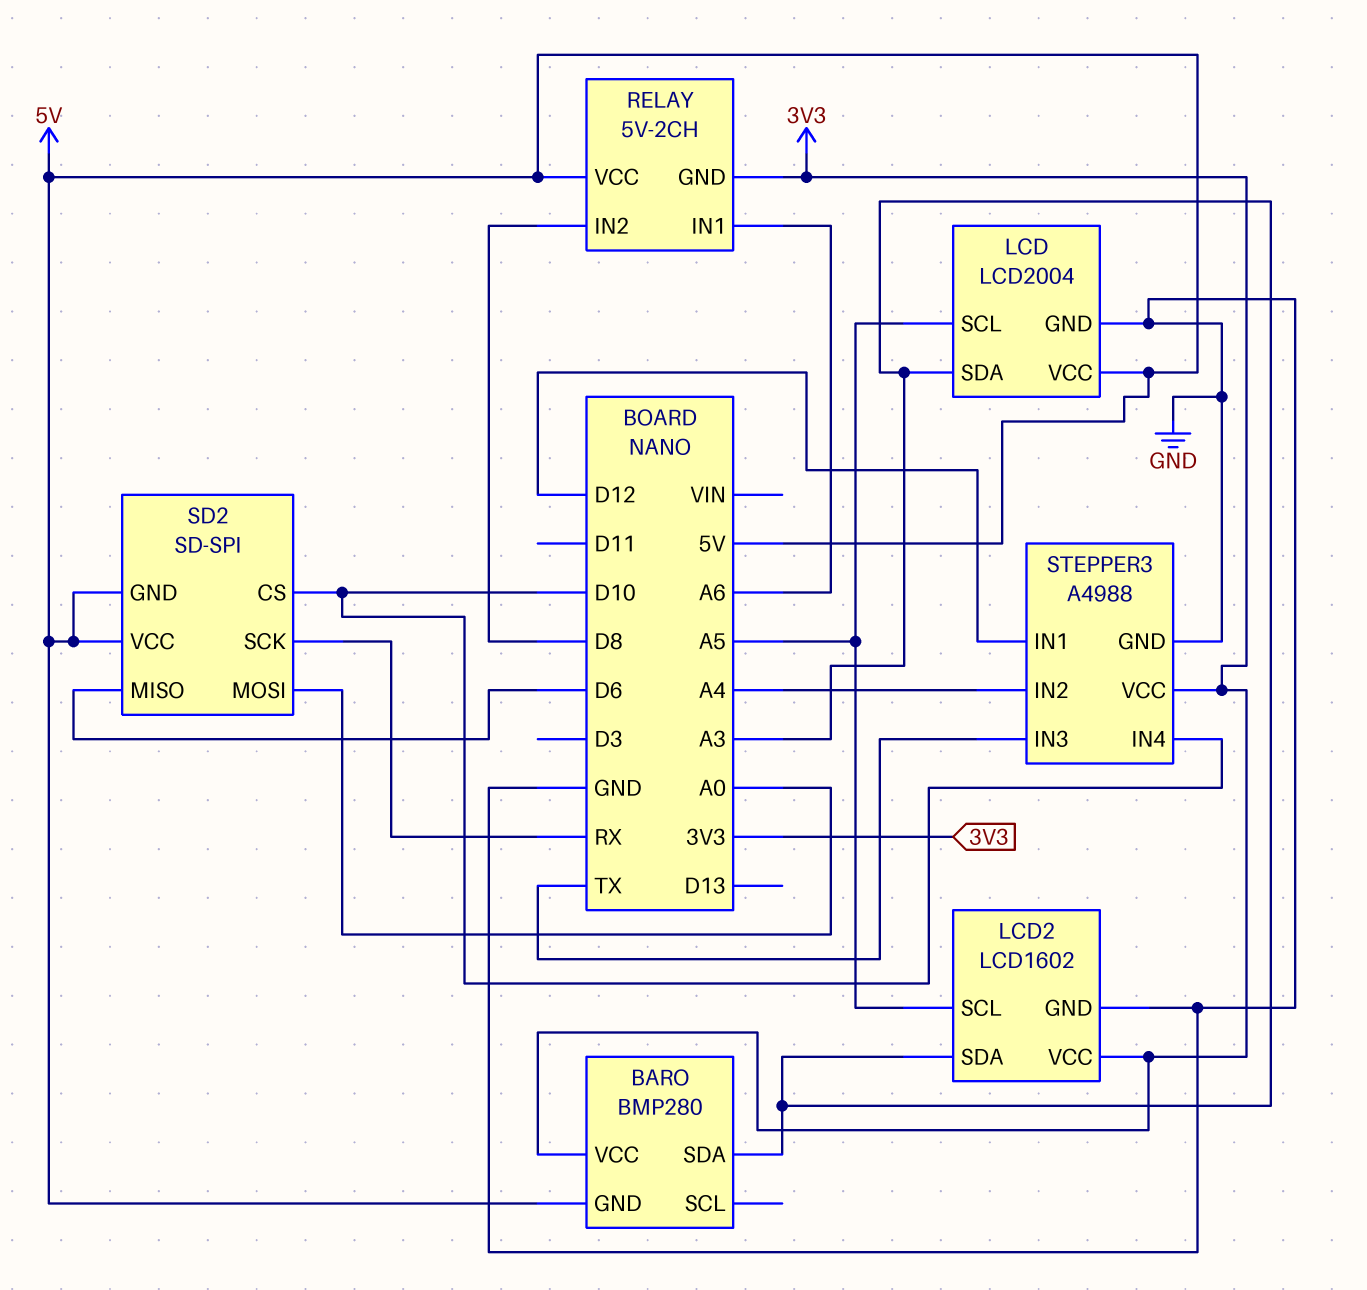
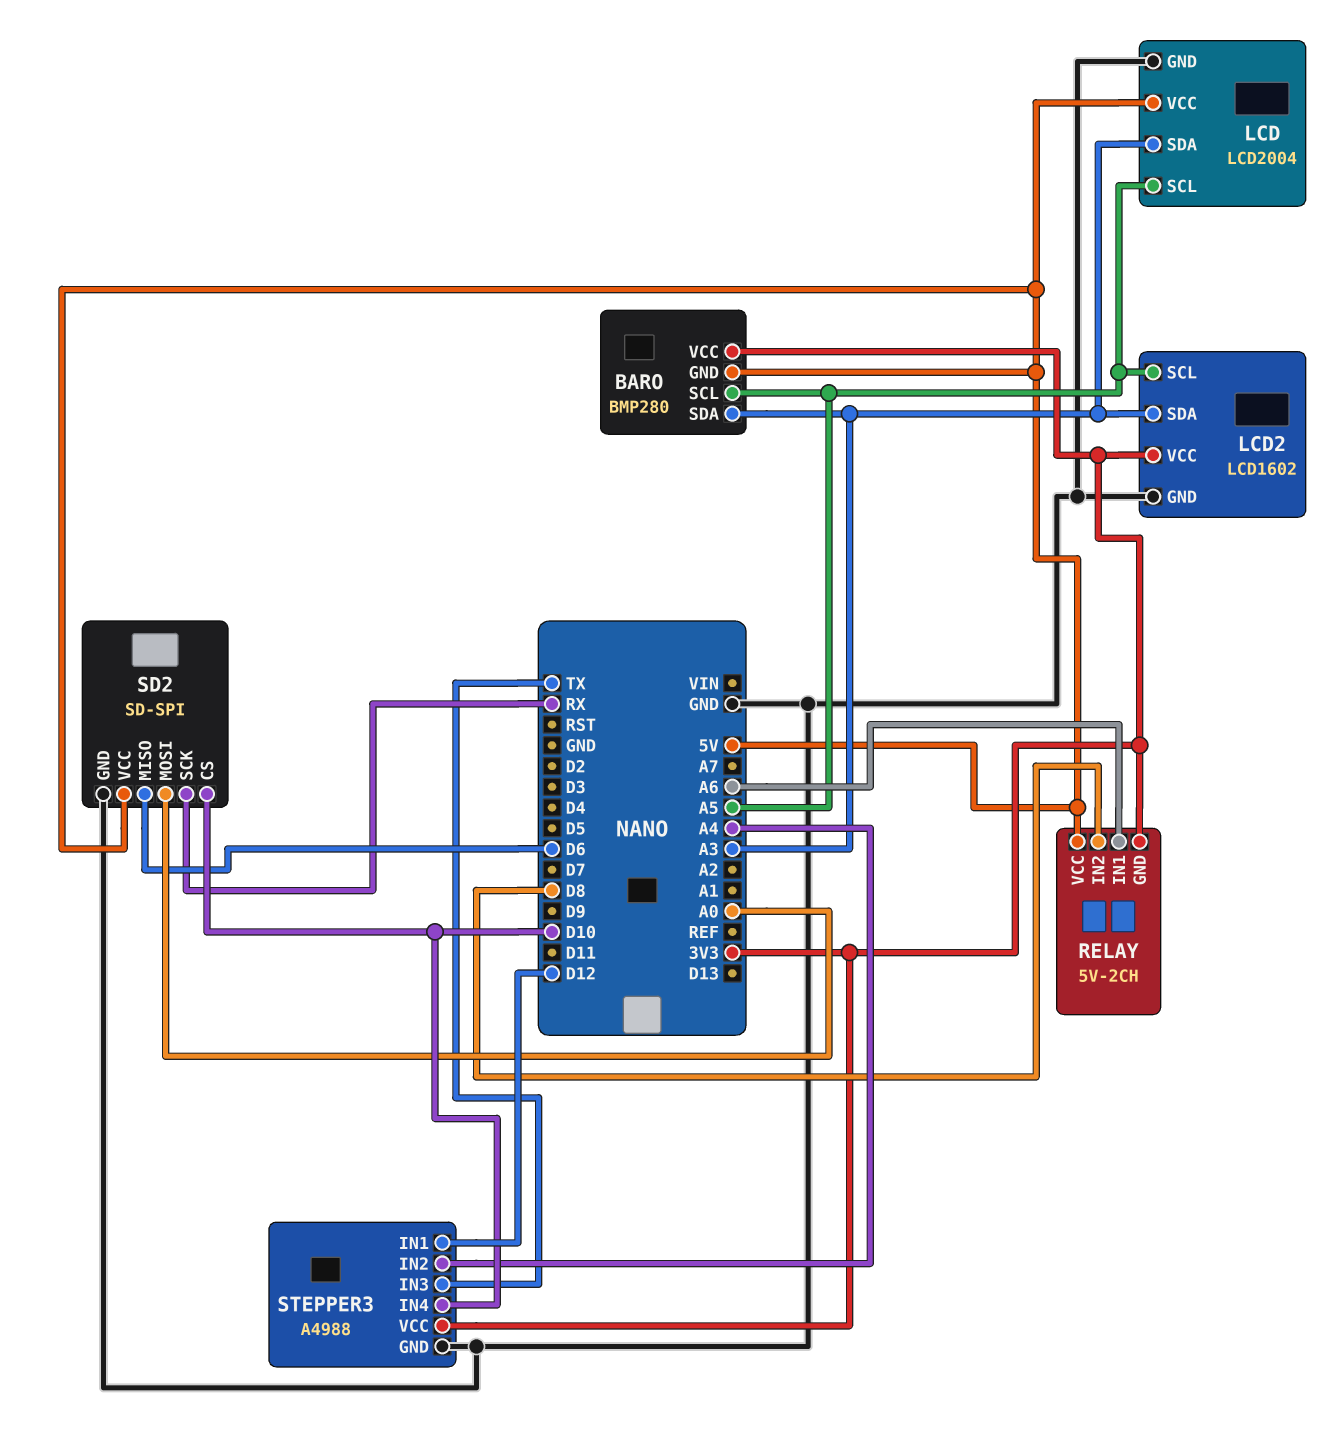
BARO pin SCL: none -> A5
SD2 pin GND: 5V -> GND

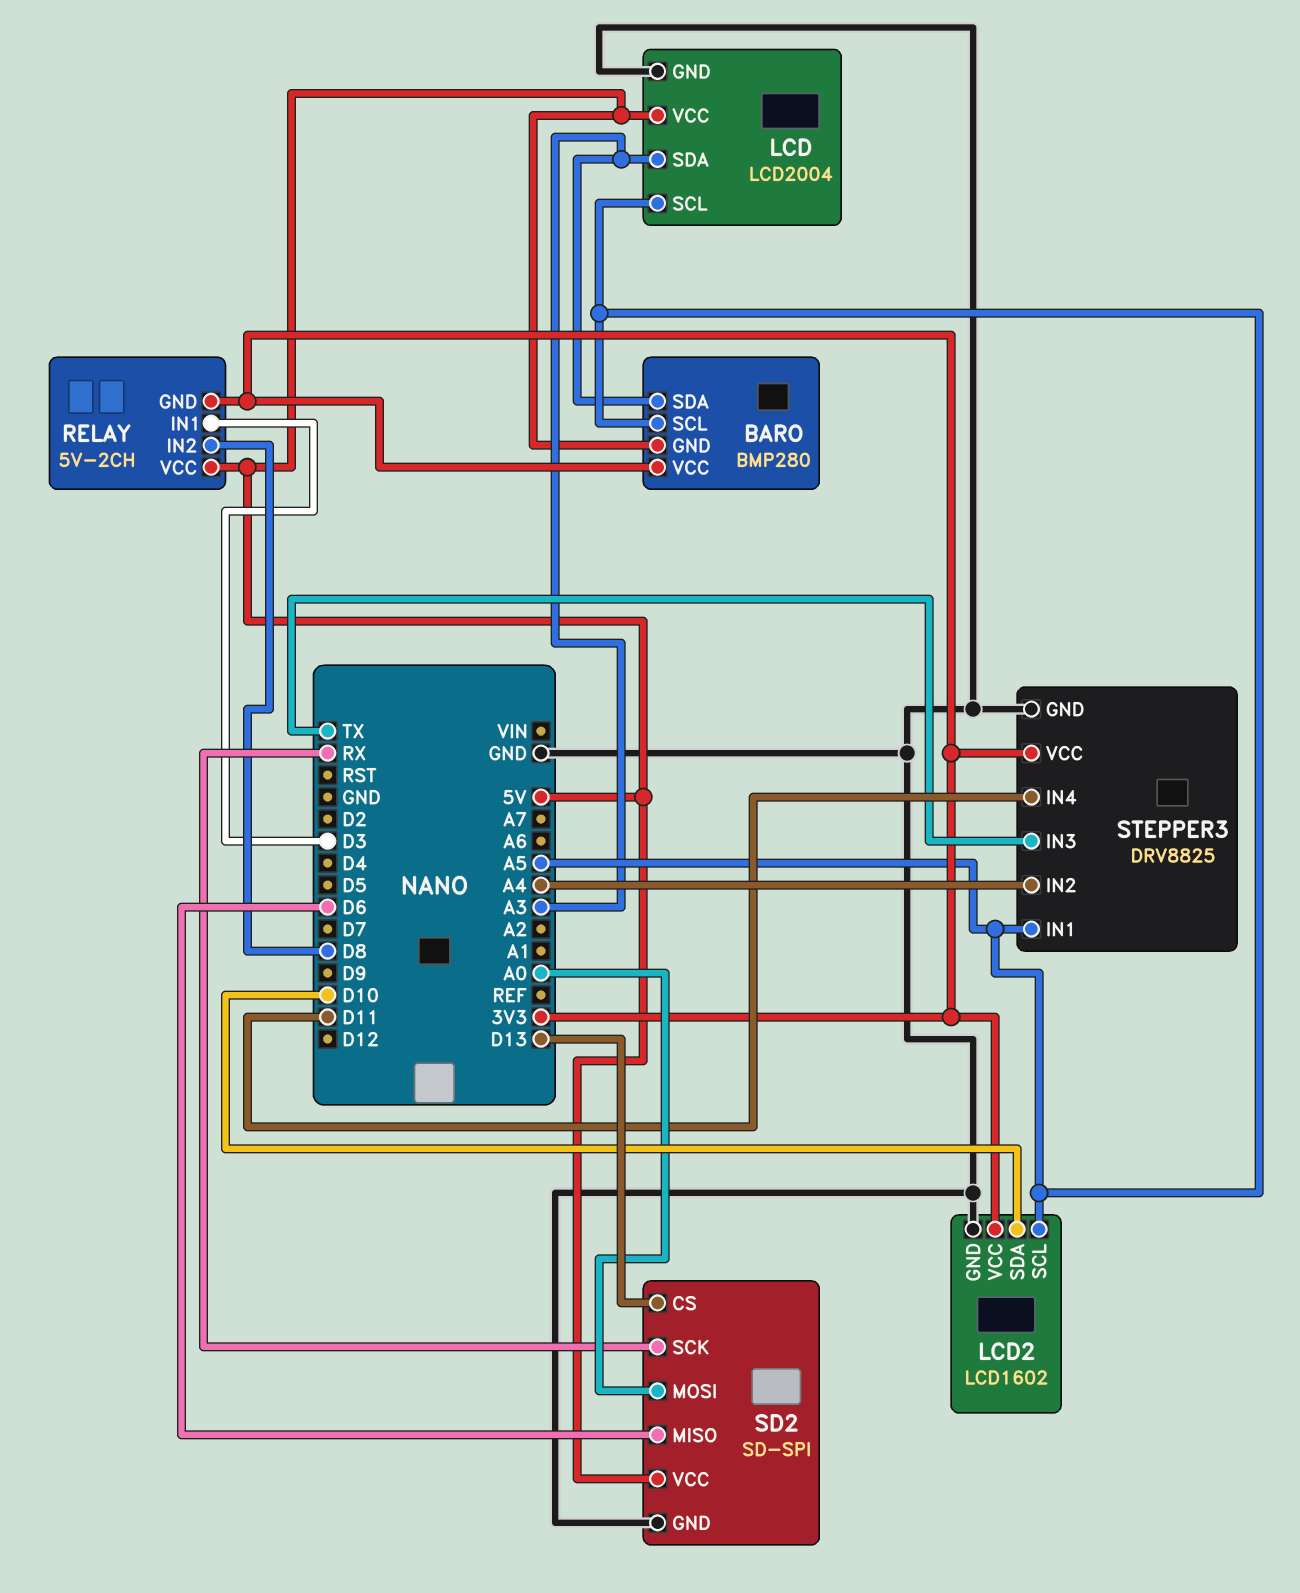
LCD2 pin SDA: A3 -> D10
RELAY pin IN1: A6 -> D3
SD2 pin CS: D10 -> D13
STEPPER3: A4988 -> DRV8825
STEPPER3 pin IN1: D12 -> A5
STEPPER3 pin IN4: D10 -> D11

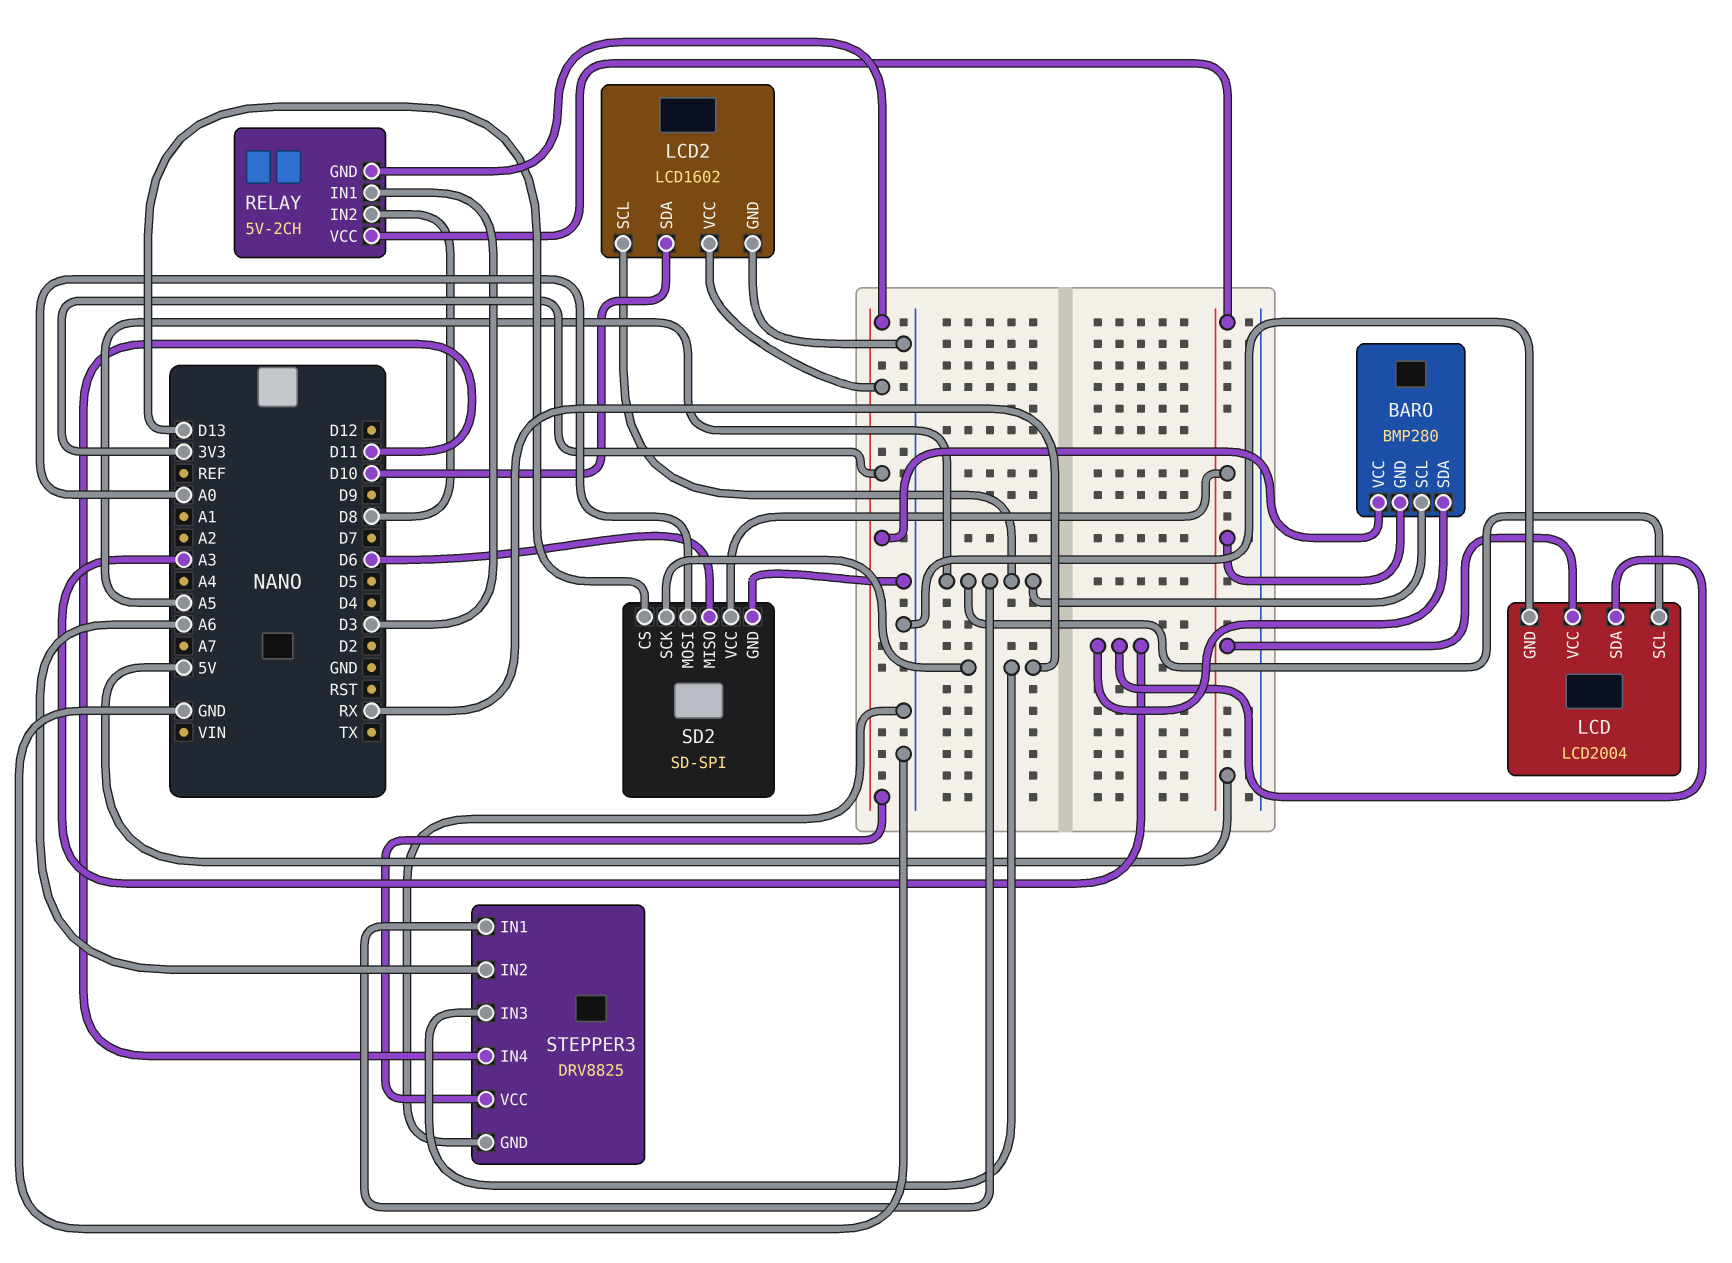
STEPPER3 pin IN2: A4 -> A6
STEPPER3 pin IN3: TX -> RX

